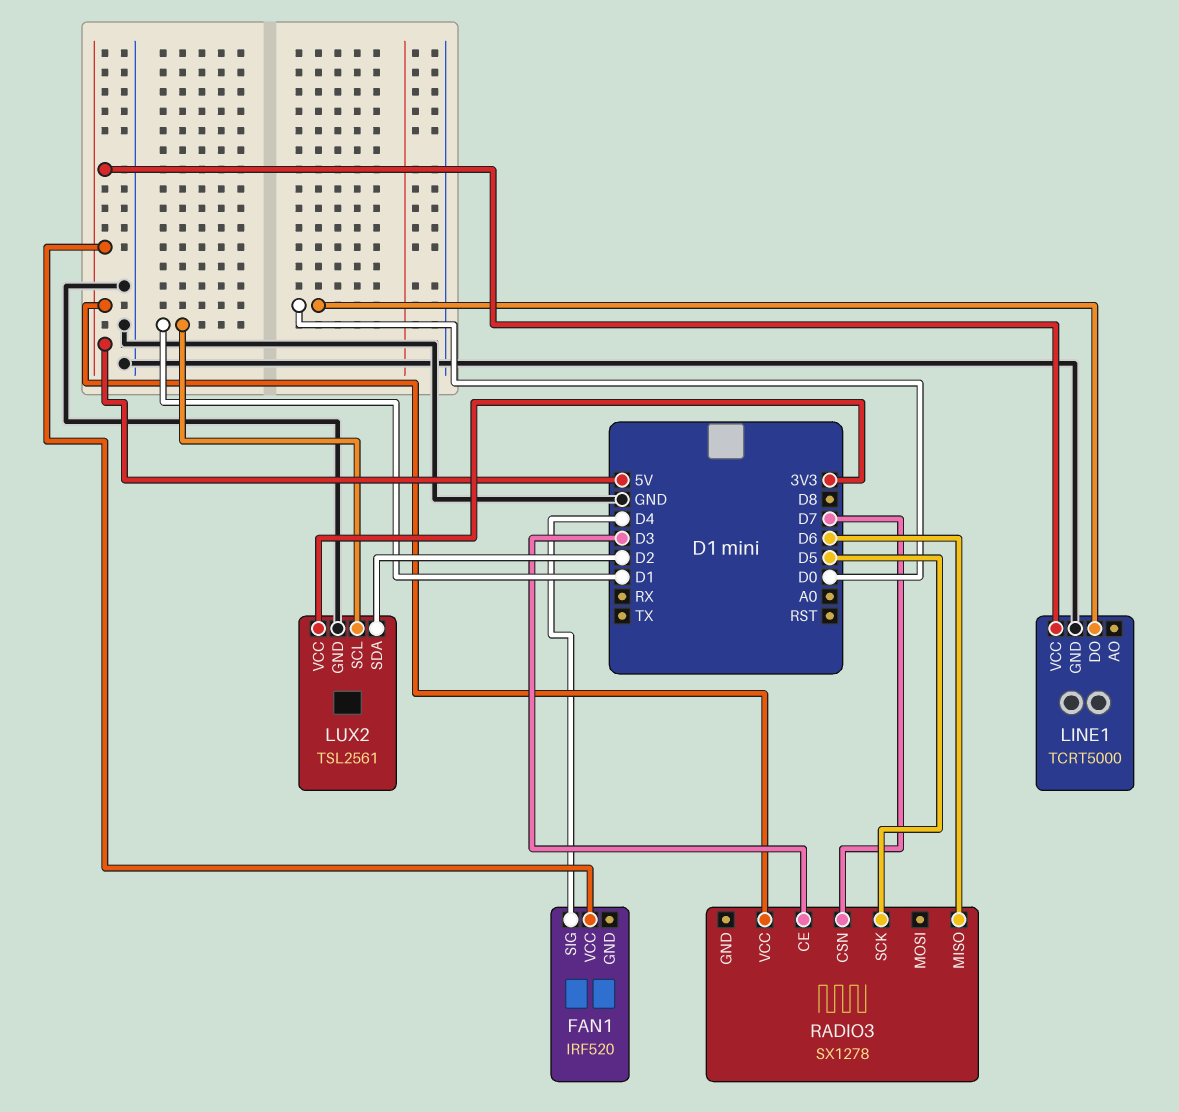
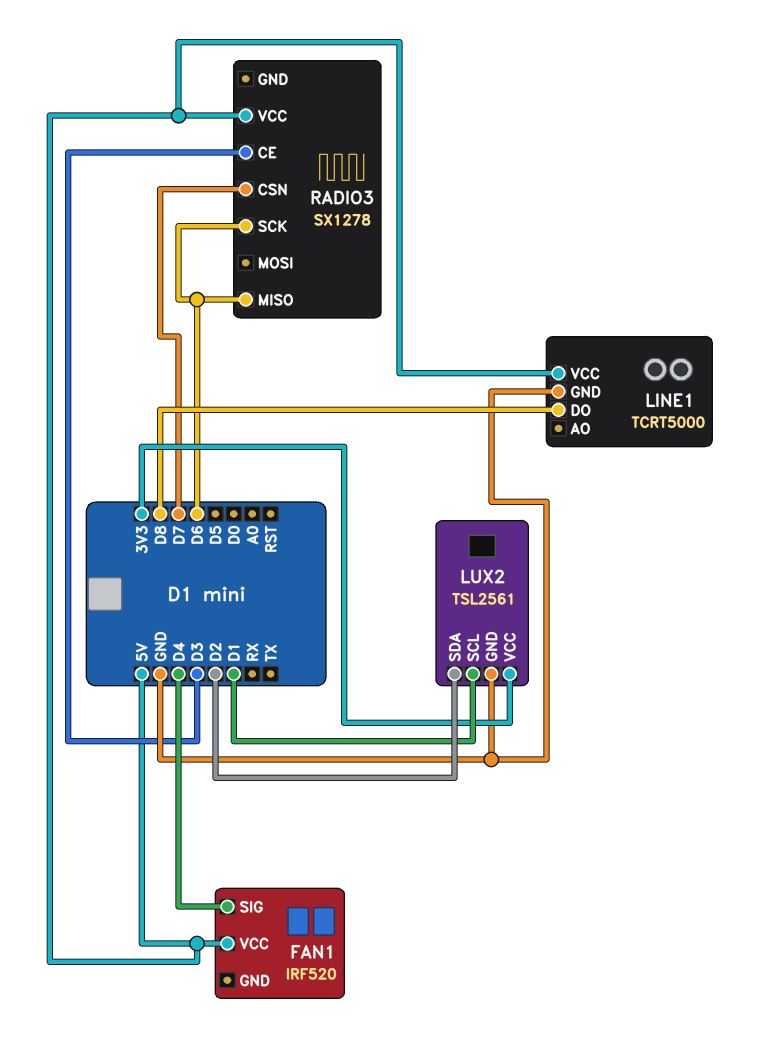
LINE1 pin DO: D0 -> D8
RADIO3 pin SCK: D5 -> D6

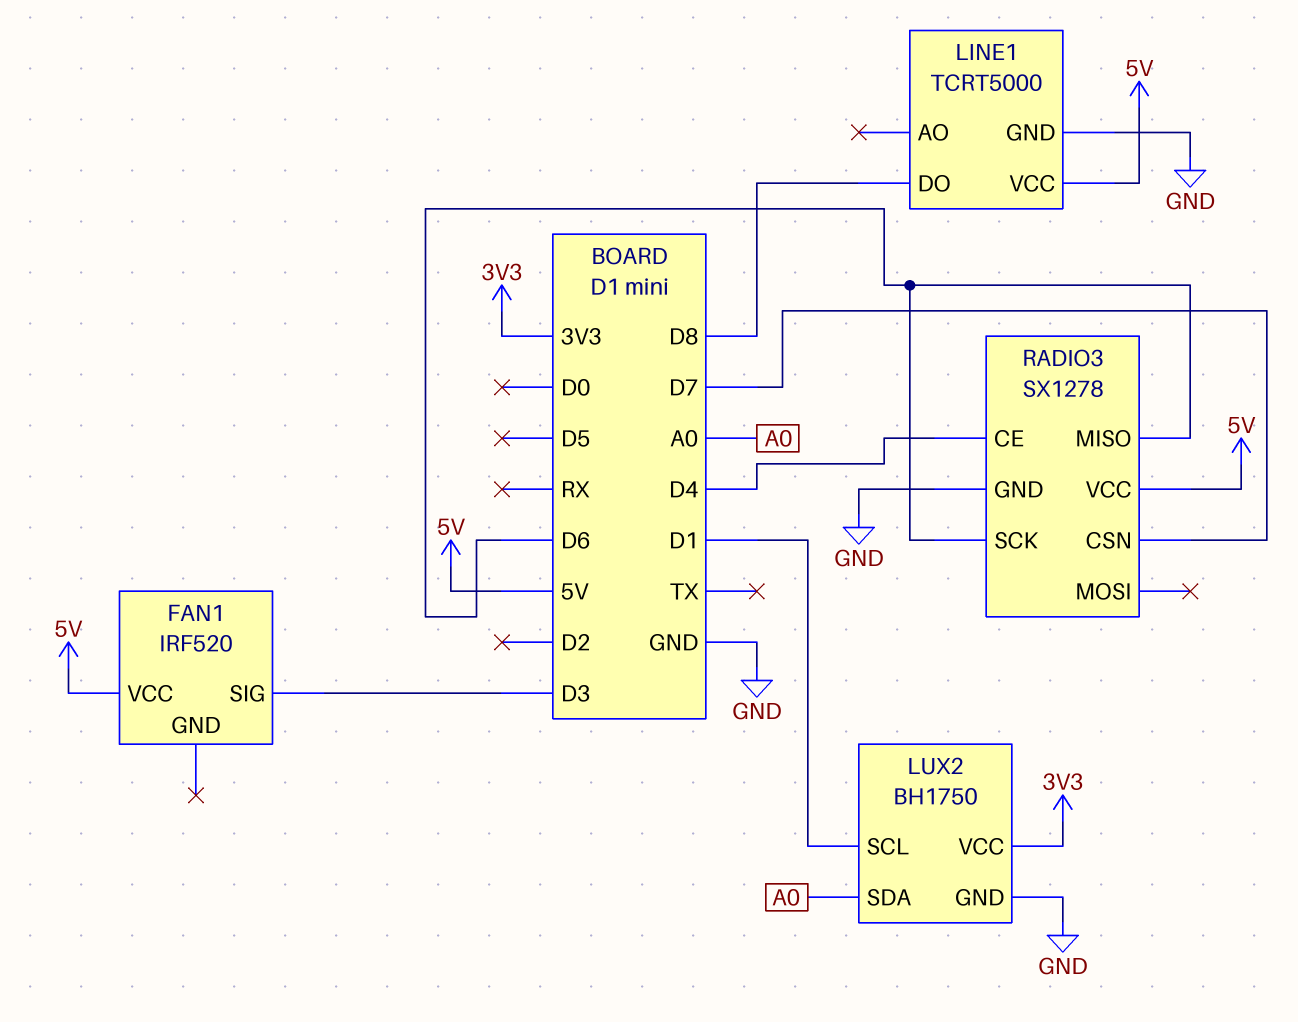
FAN1 pin SIG: D4 -> D3
LUX2: TSL2561 -> BH1750
LUX2 pin SDA: D2 -> A0
RADIO3 pin CE: D3 -> D4
RADIO3 pin GND: none -> GND

